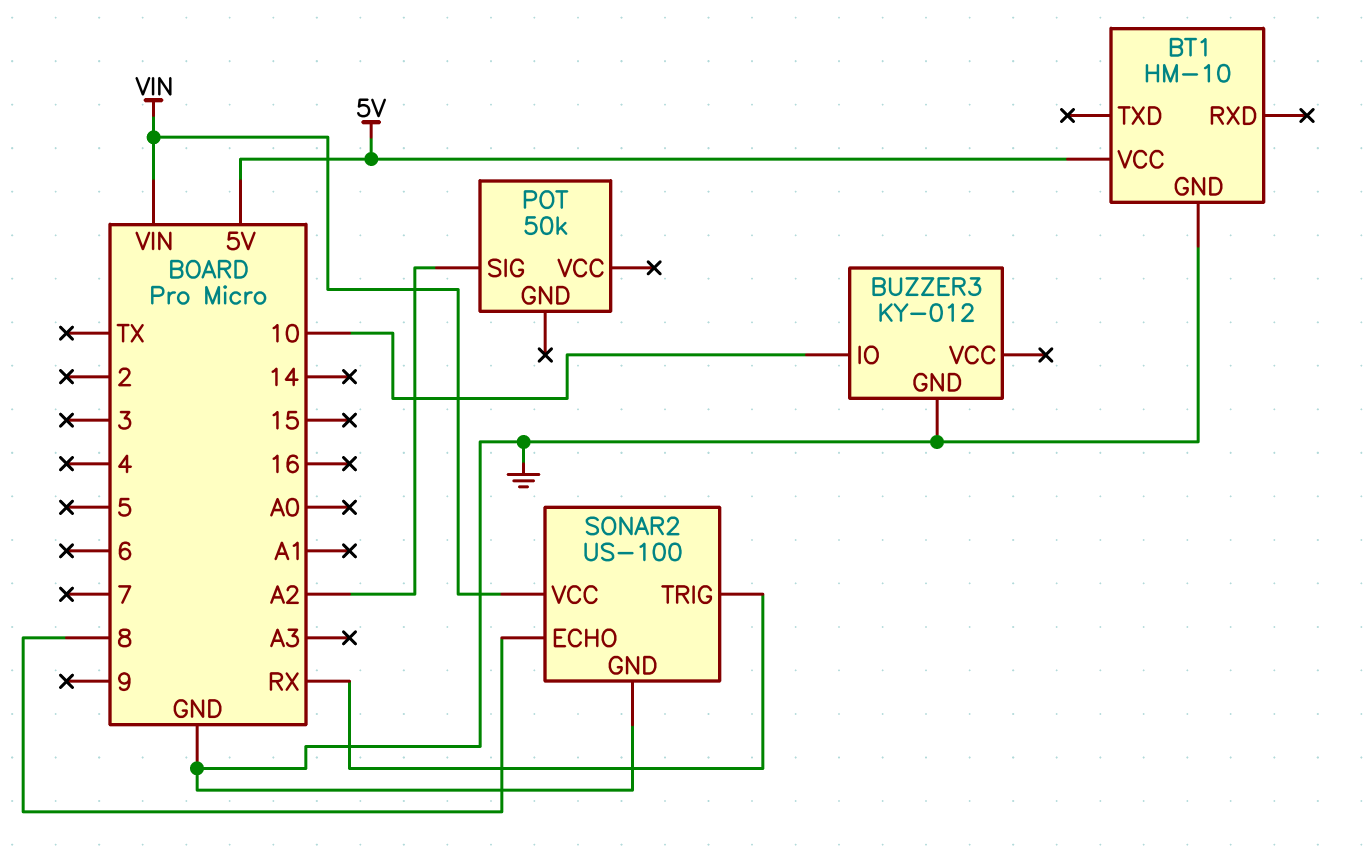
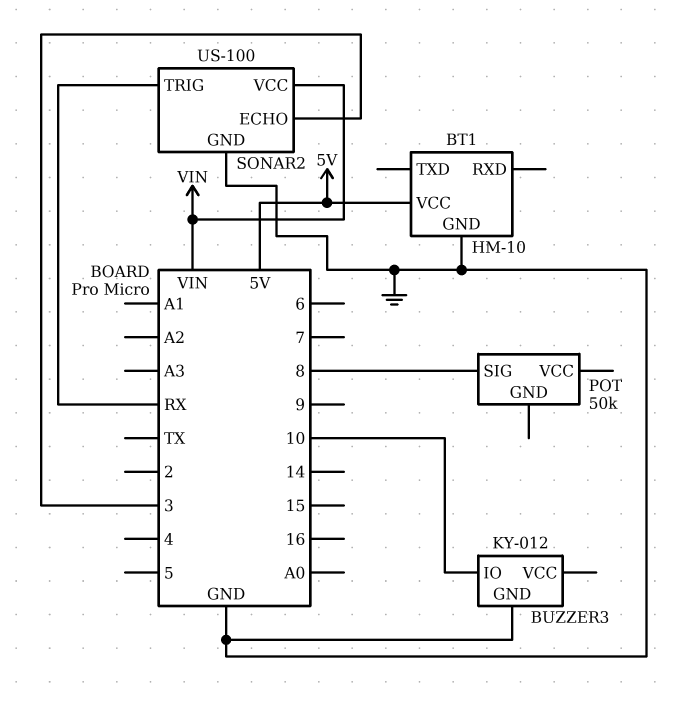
POT pin SIG: A2 -> 8
SONAR2 pin ECHO: 8 -> 3

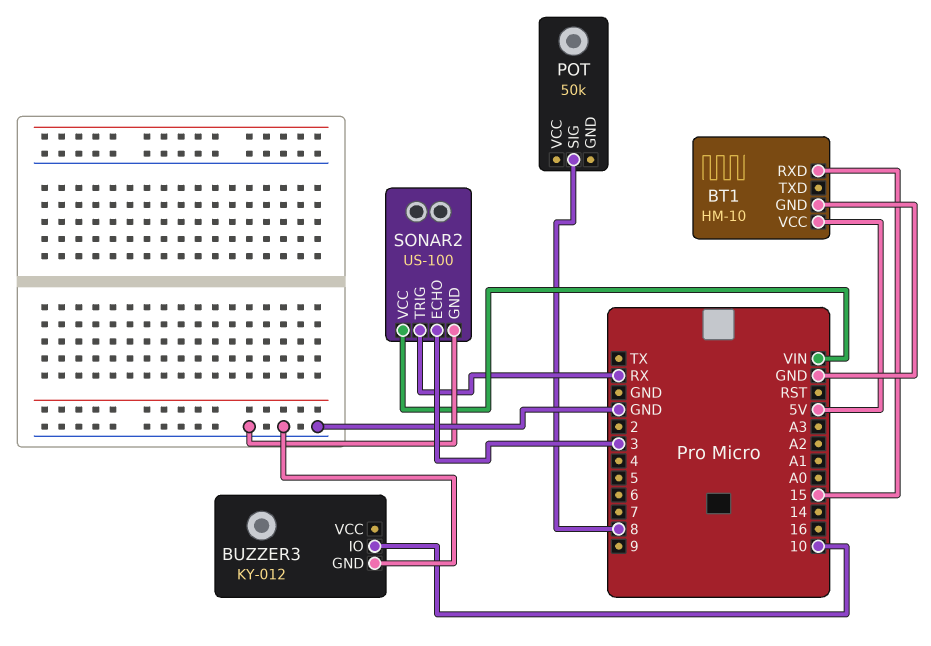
BT1 pin RXD: none -> 15

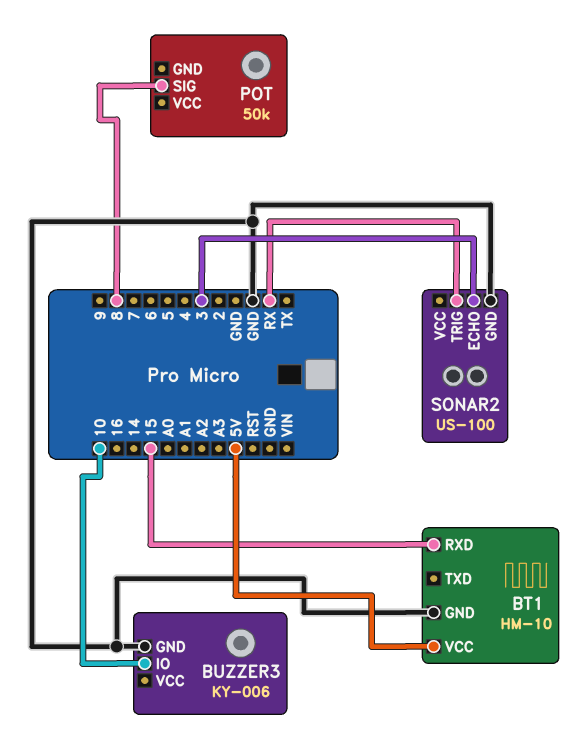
BUZZER3: KY-012 -> KY-006
SONAR2 pin VCC: VIN -> none

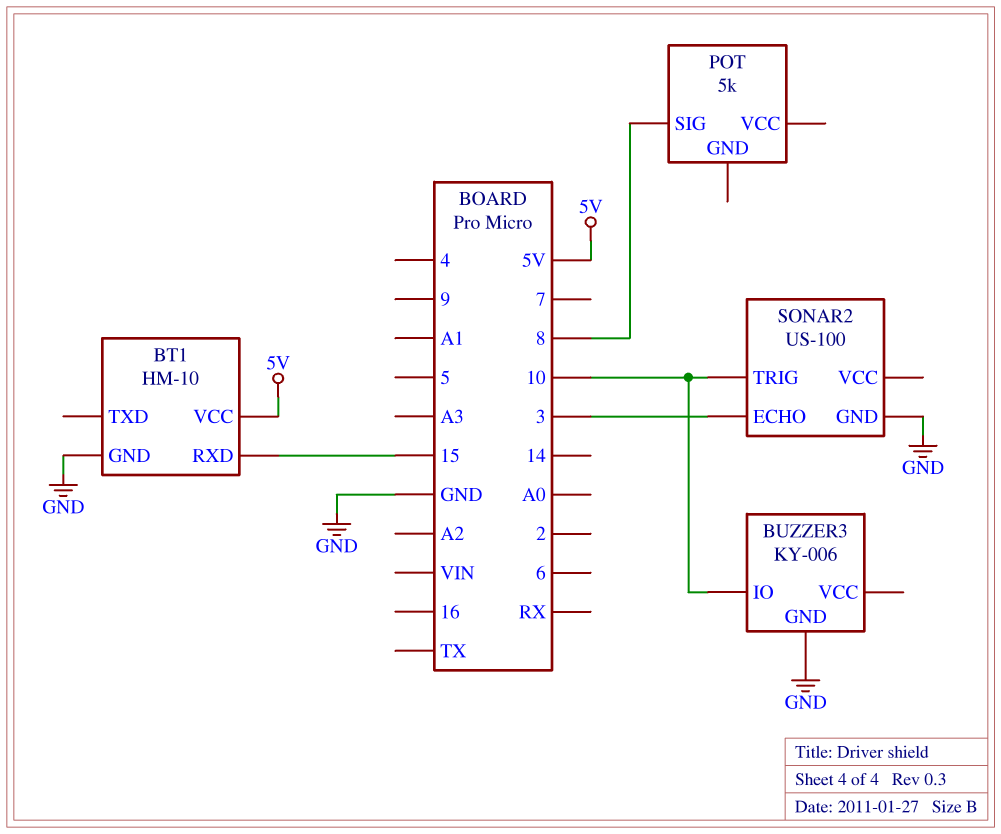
POT: 50k -> 5k
SONAR2 pin TRIG: RX -> 10

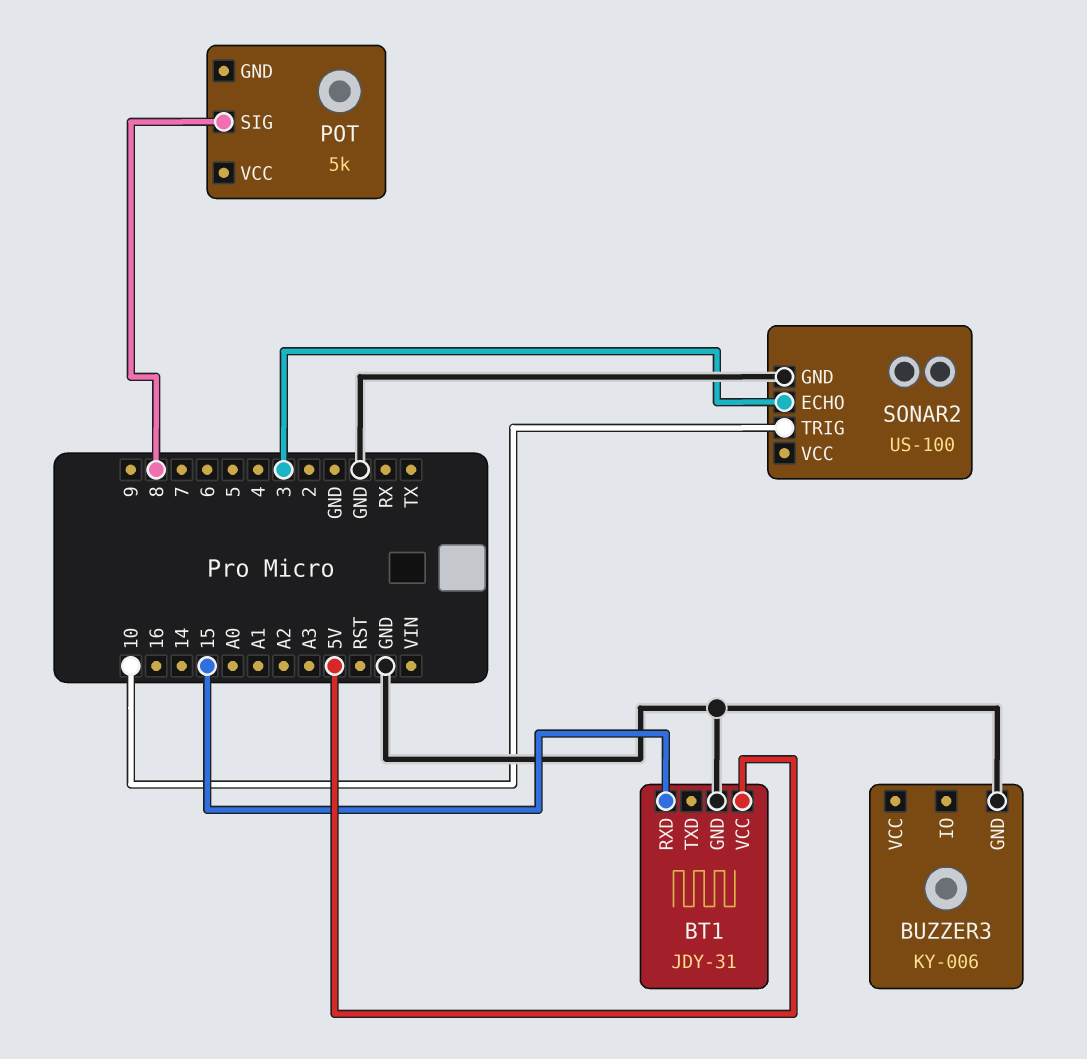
BT1: HM-10 -> JDY-31
BUZZER3 pin IO: 10 -> none

